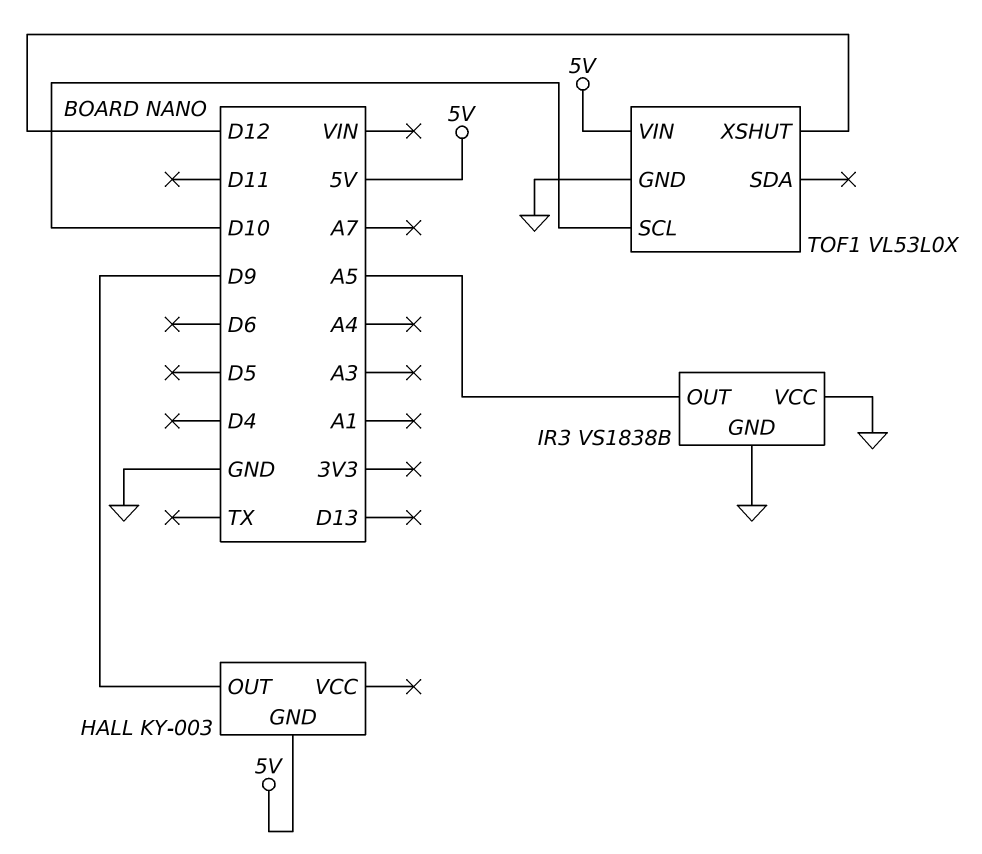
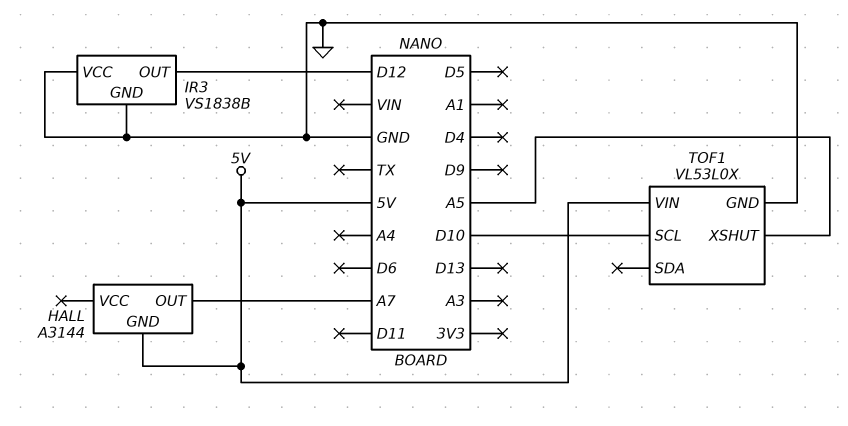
HALL: KY-003 -> A3144
HALL pin OUT: D9 -> A7
IR3 pin OUT: A5 -> D12
TOF1 pin XSHUT: D12 -> A5

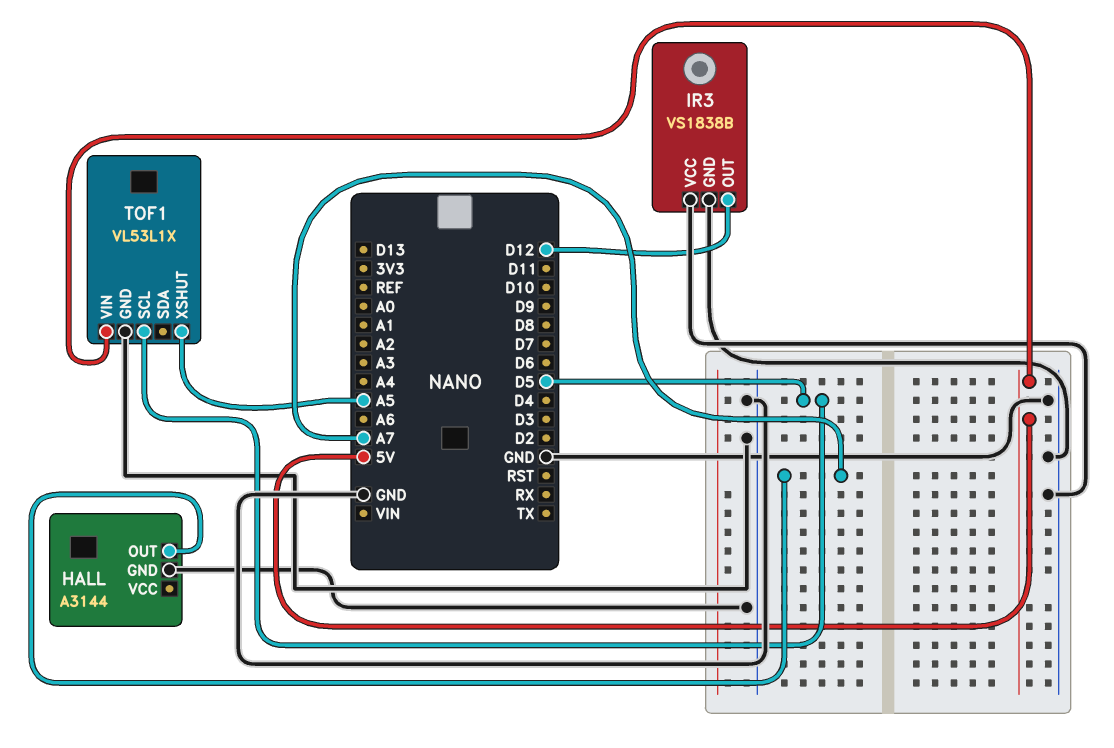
HALL pin GND: 5V -> GND
TOF1: VL53L0X -> VL53L1X
TOF1 pin SCL: D10 -> D5

